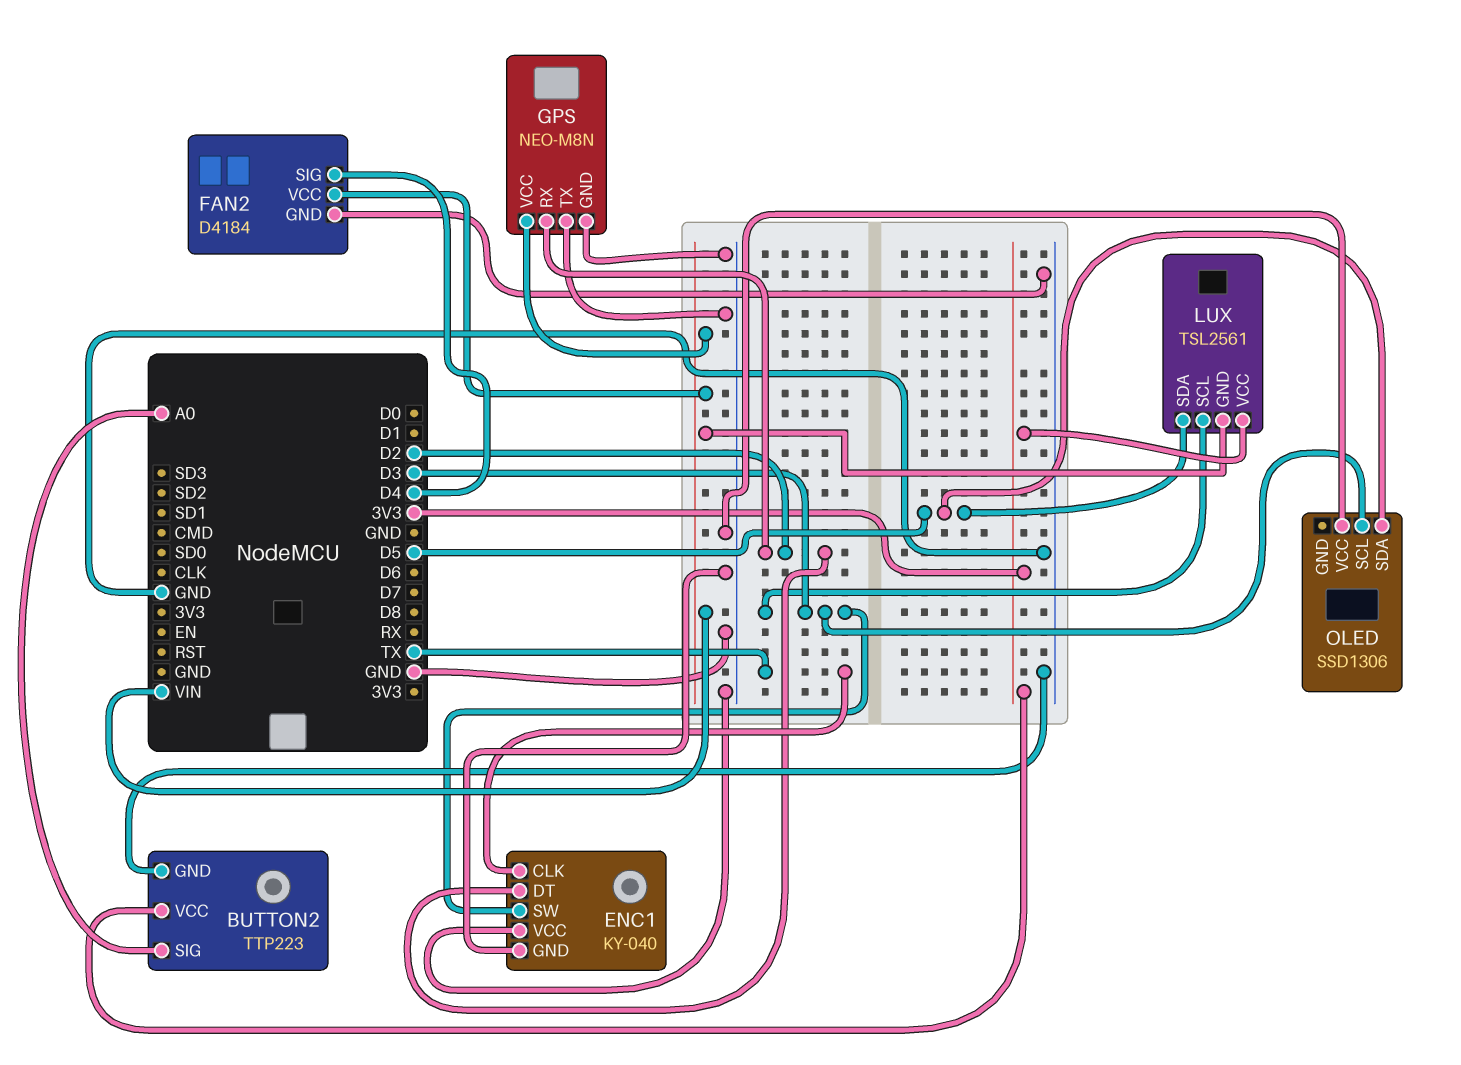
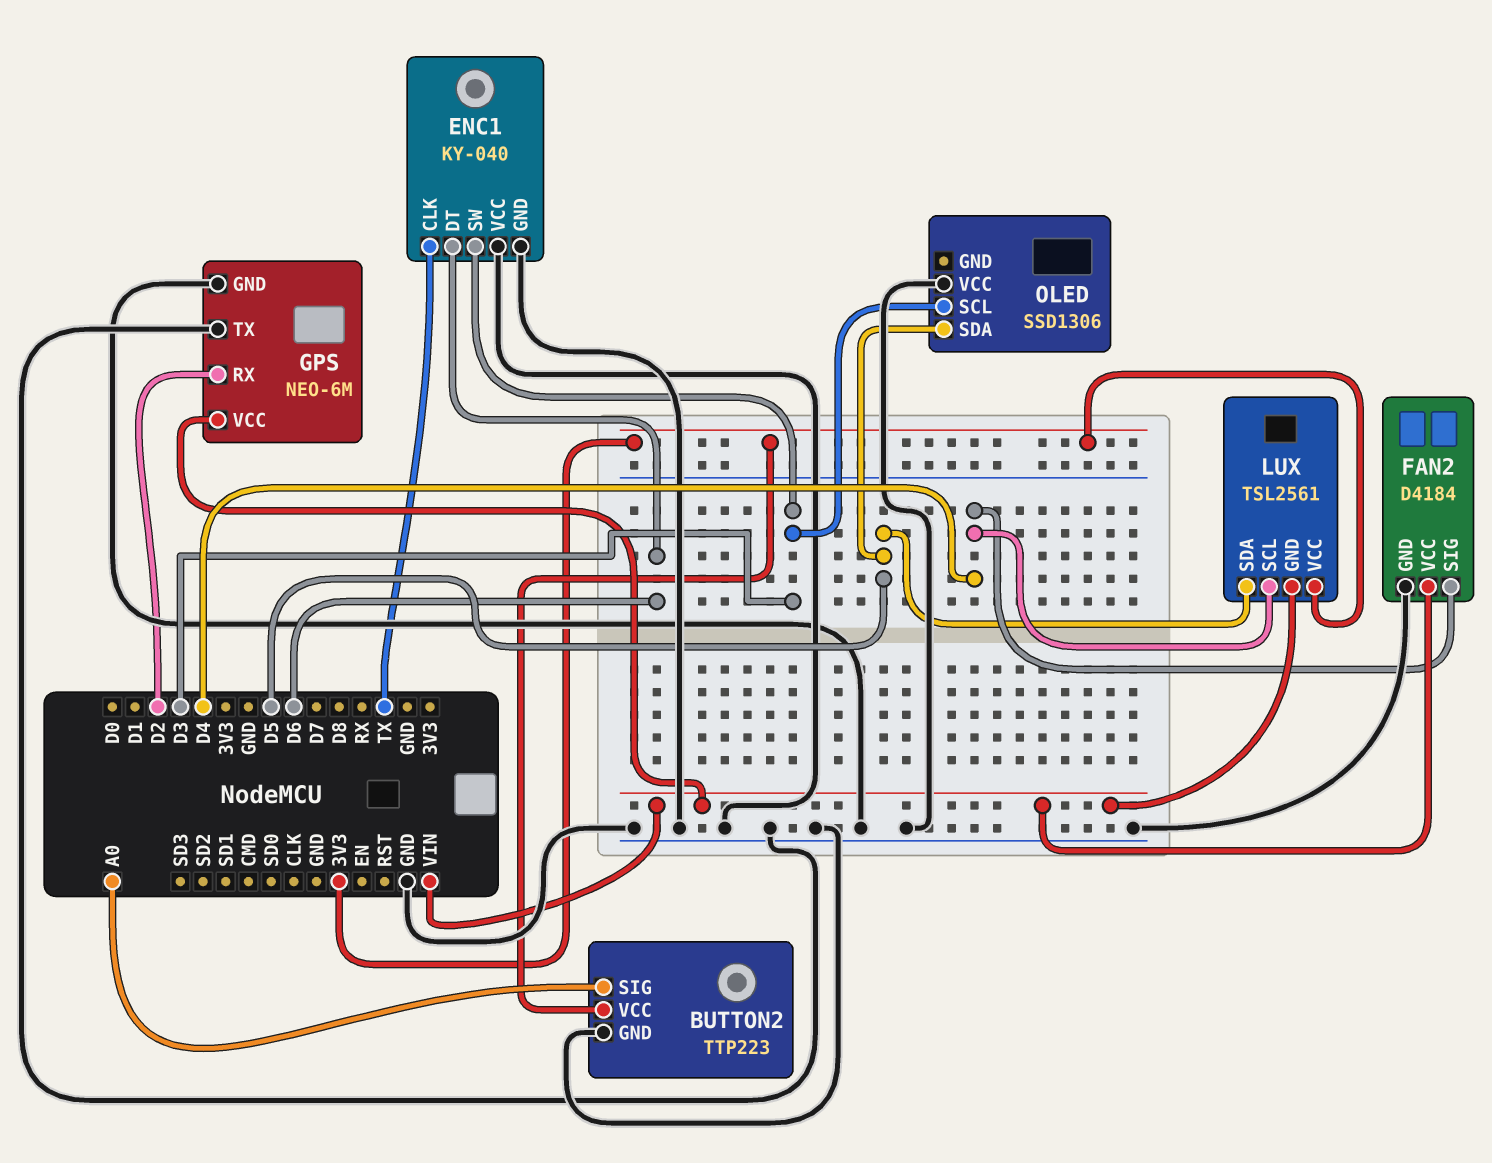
ENC1 pin DT: D2 -> D6
GPS: NEO-M8N -> NEO-6M
LUX pin SCL: D3 -> D4

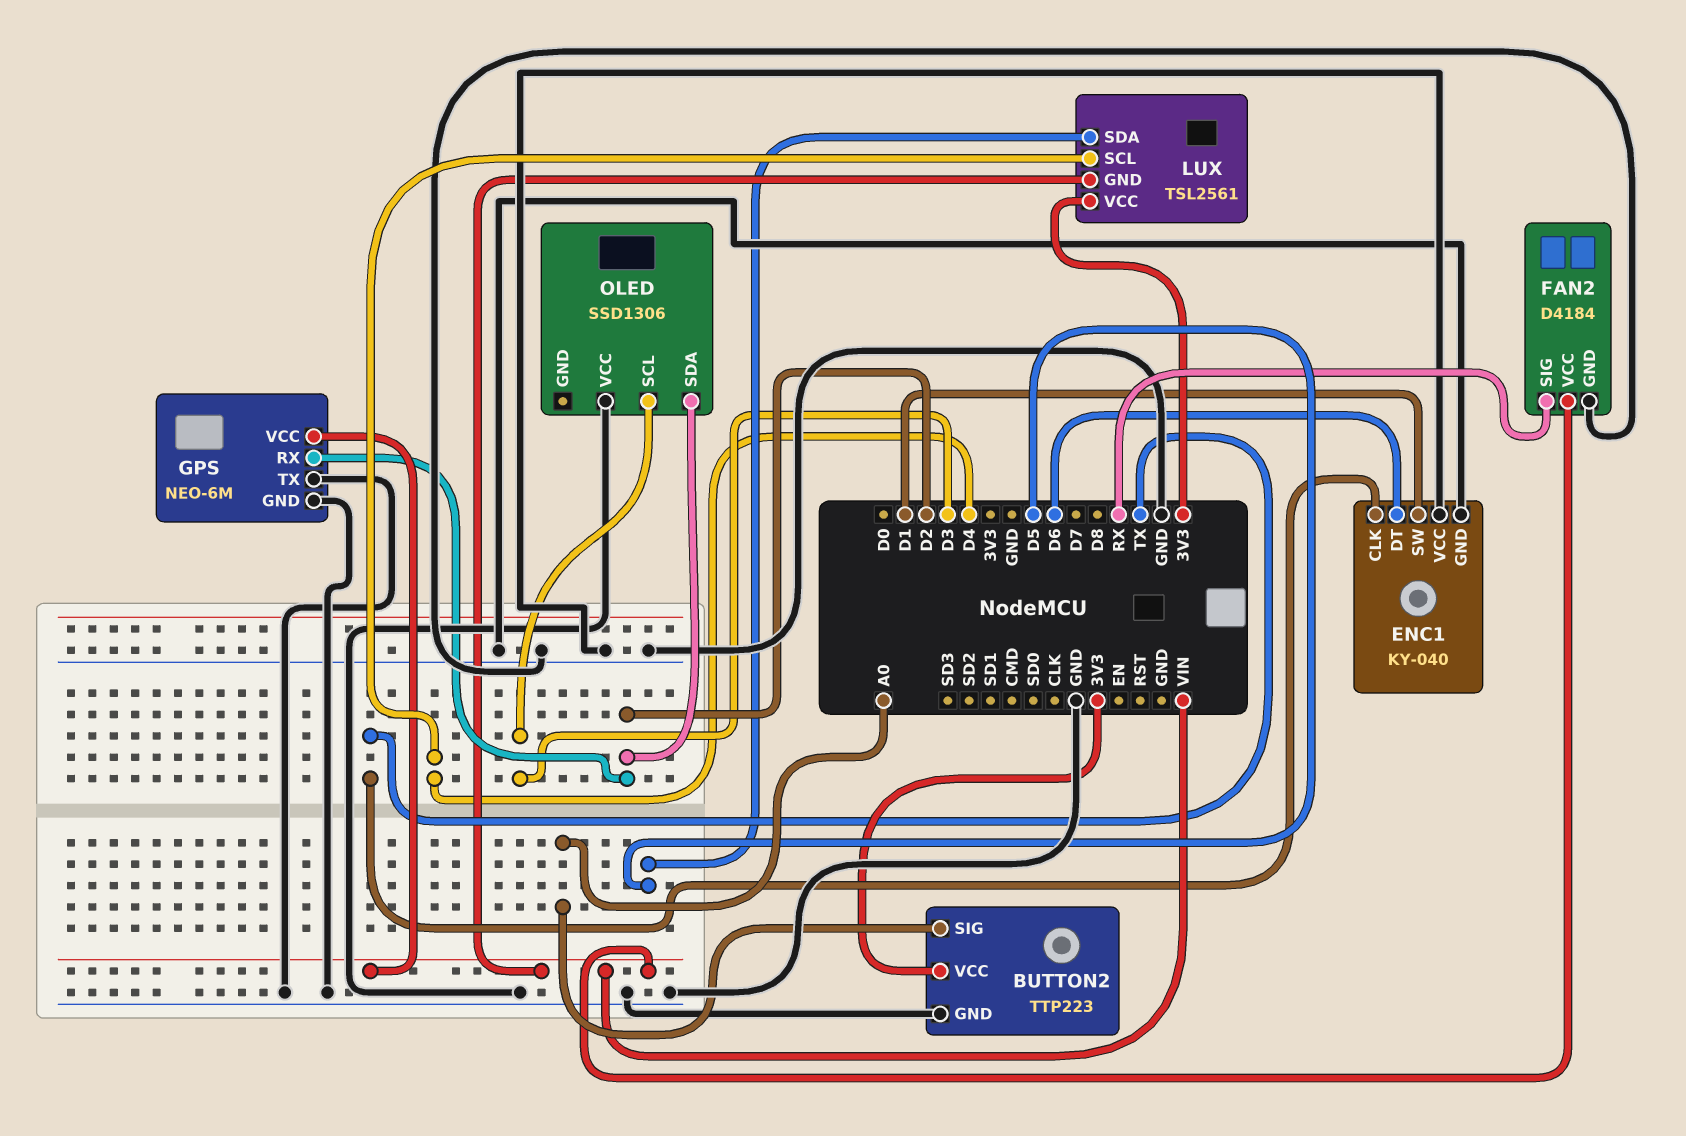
ENC1 pin SW: D3 -> D1
FAN2 pin SIG: D4 -> RX
OLED pin SDA: D5 -> D2

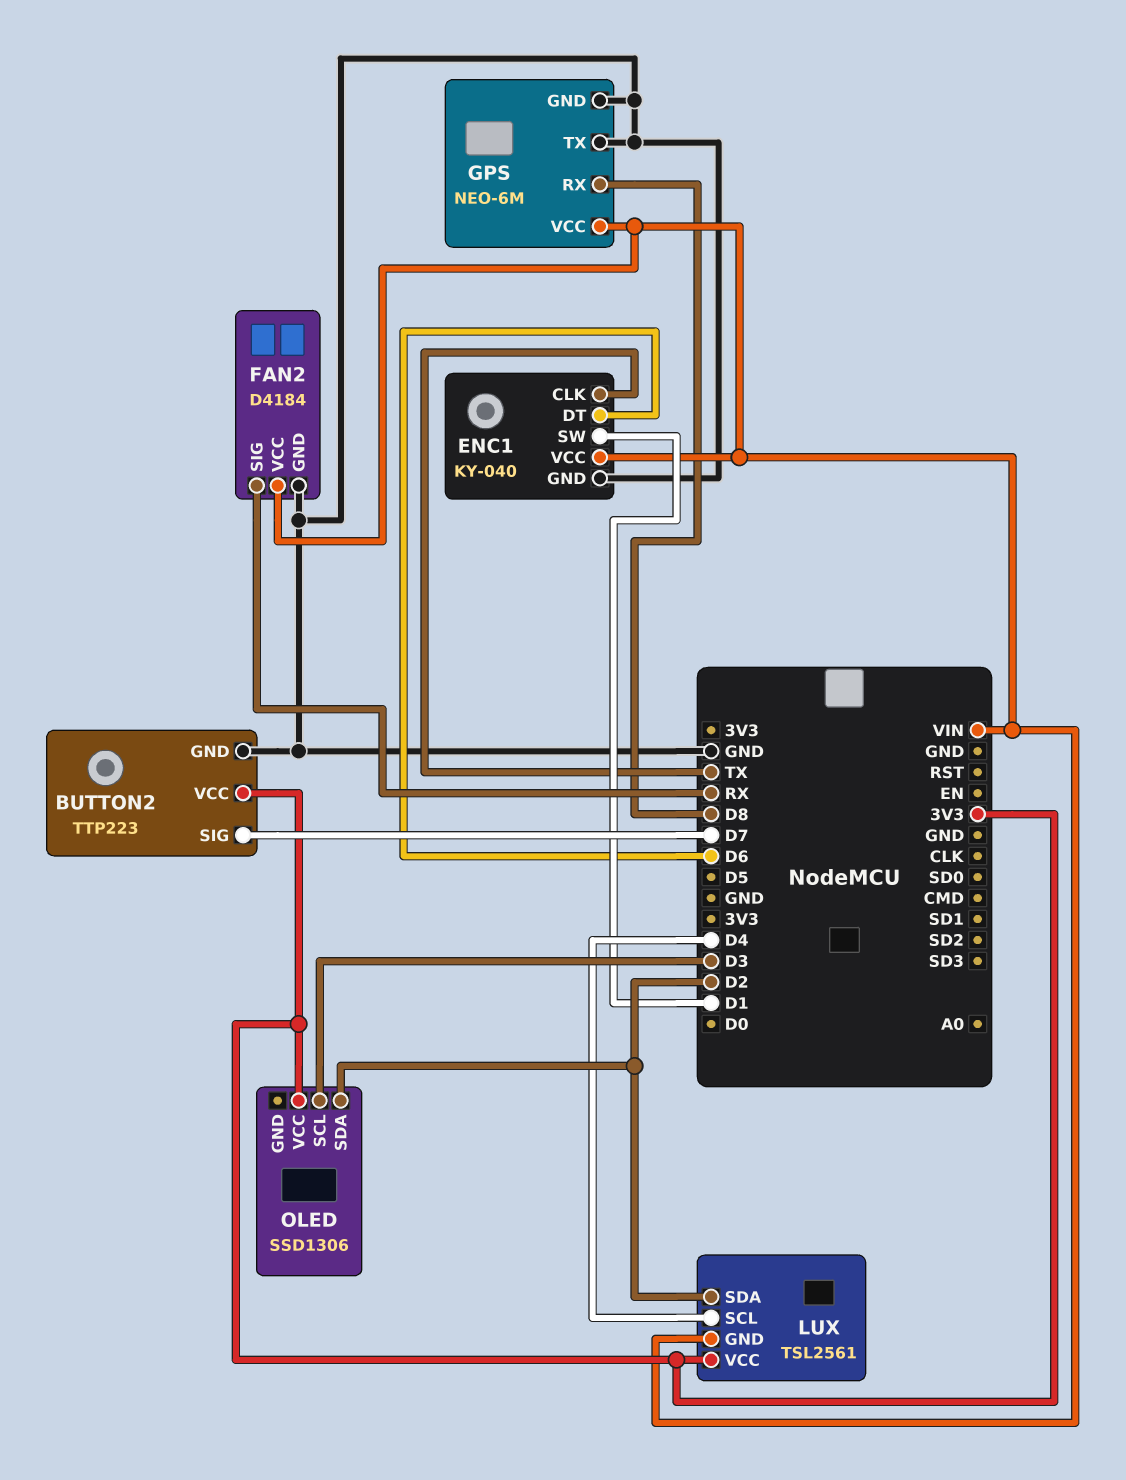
BUTTON2 pin SIG: A0 -> D7
ENC1 pin VCC: GND -> VIN
GPS pin RX: D2 -> D8
LUX pin SDA: D5 -> D2
OLED pin VCC: GND -> 3V3

